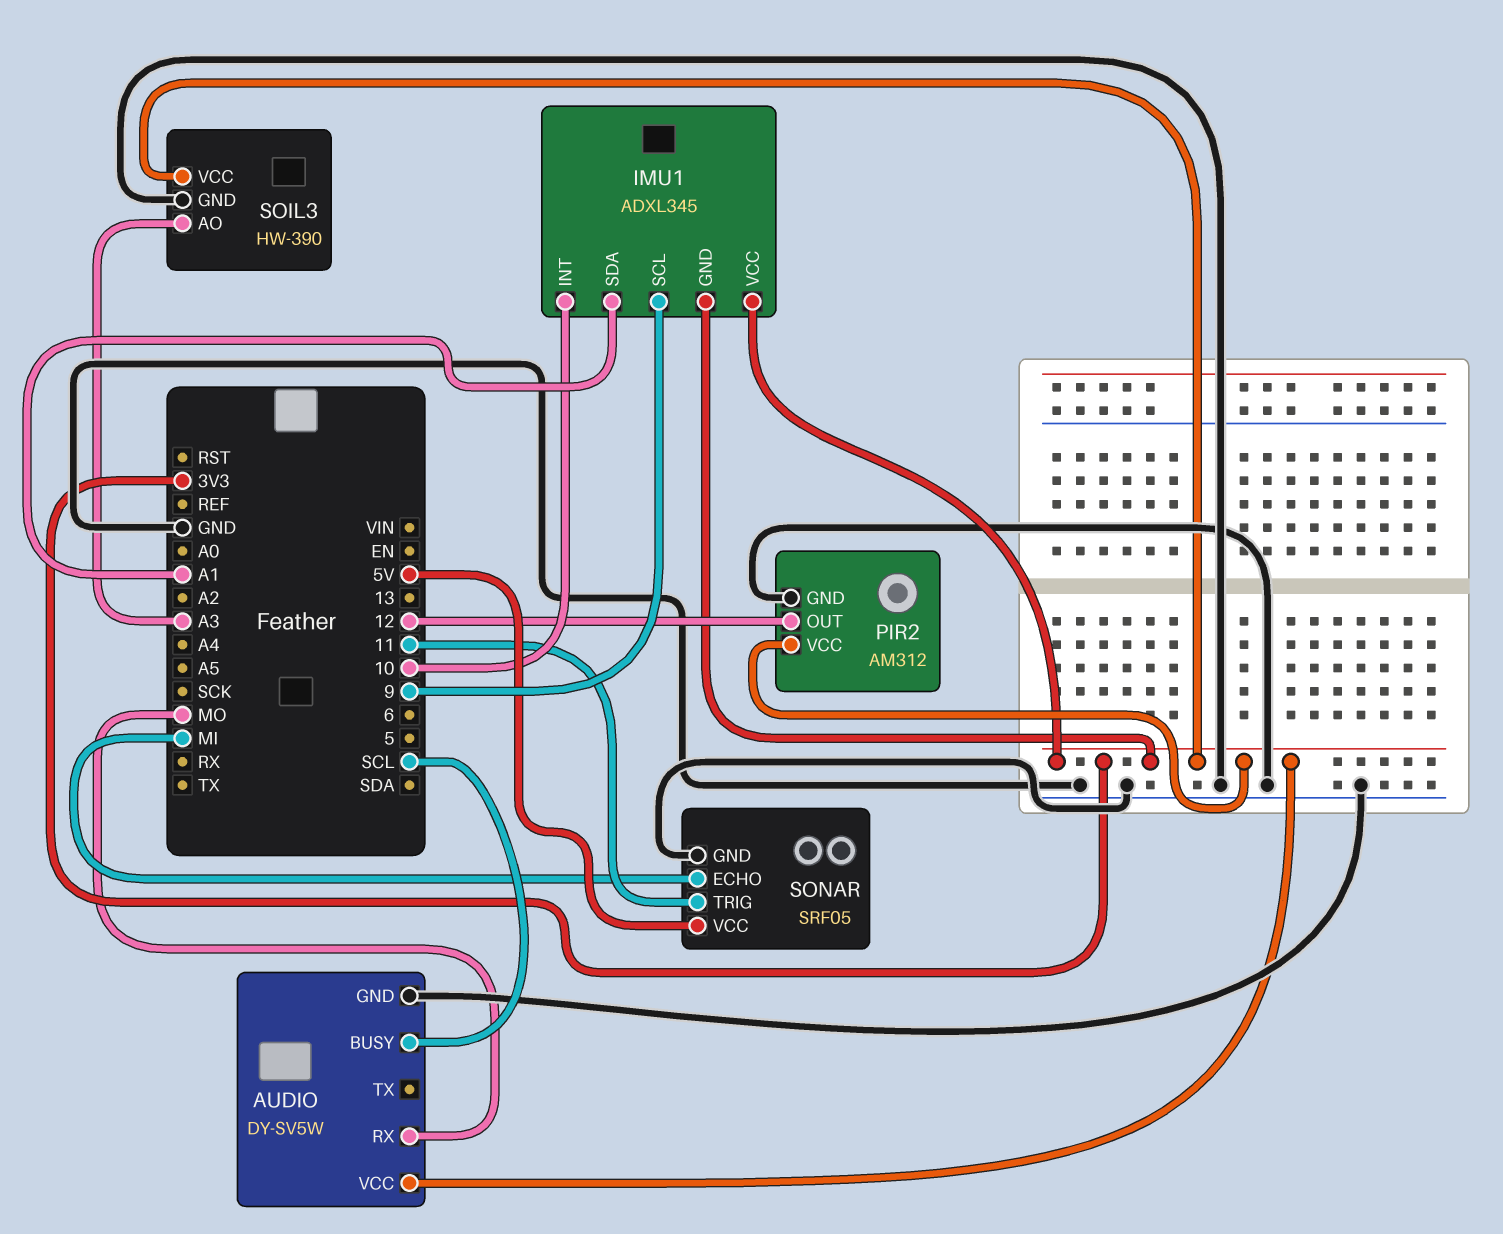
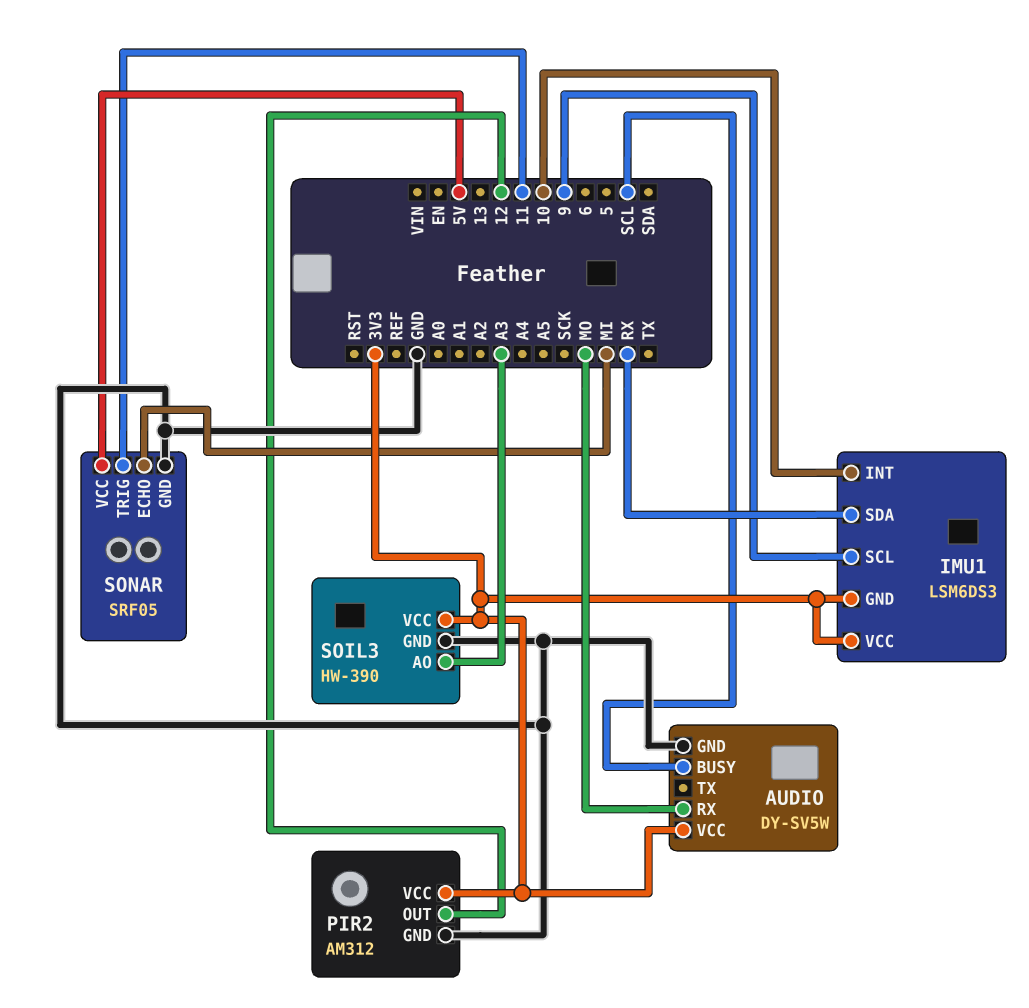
IMU1: ADXL345 -> LSM6DS3
IMU1 pin SDA: A1 -> RX

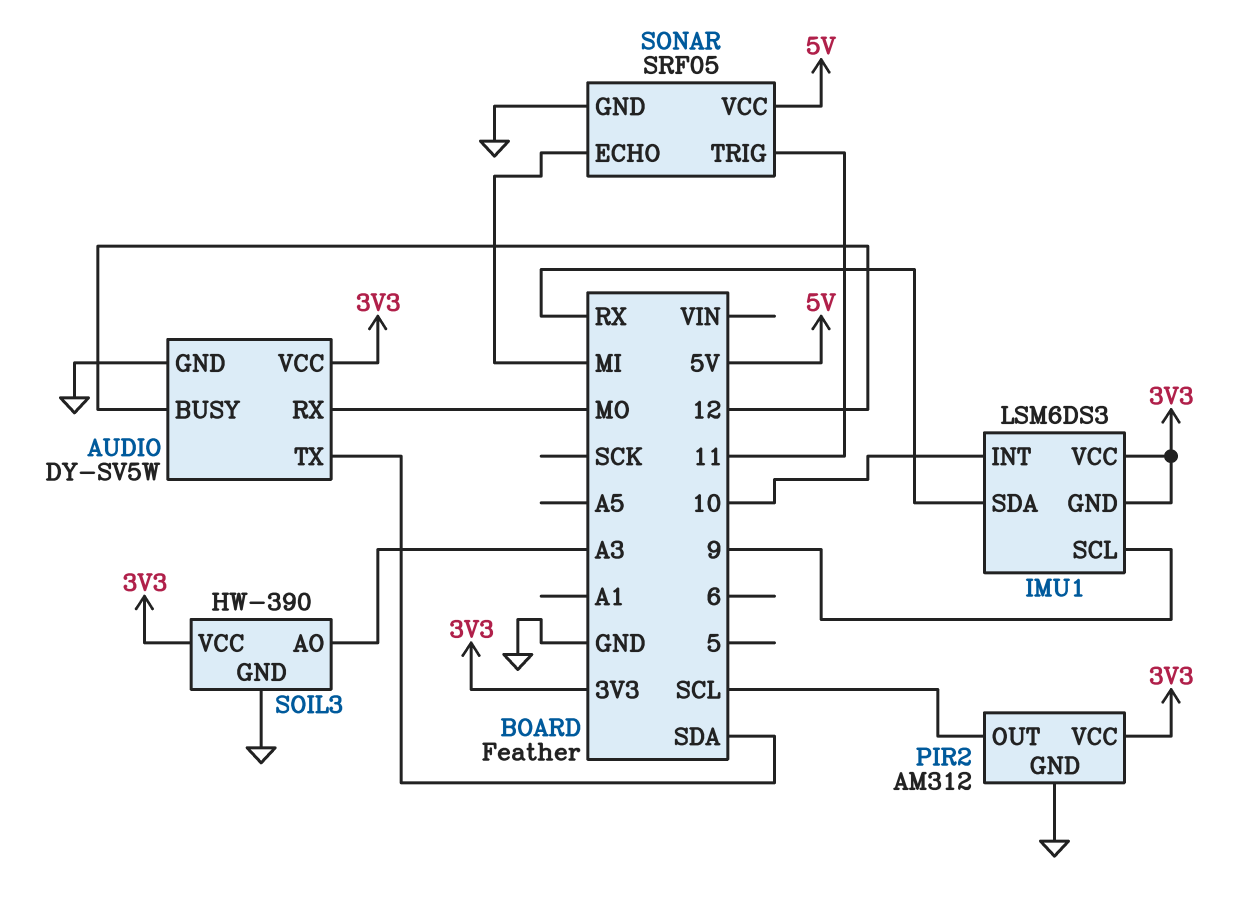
AUDIO pin BUSY: SCL -> 12
AUDIO pin TX: none -> SDA
PIR2 pin OUT: 12 -> SCL

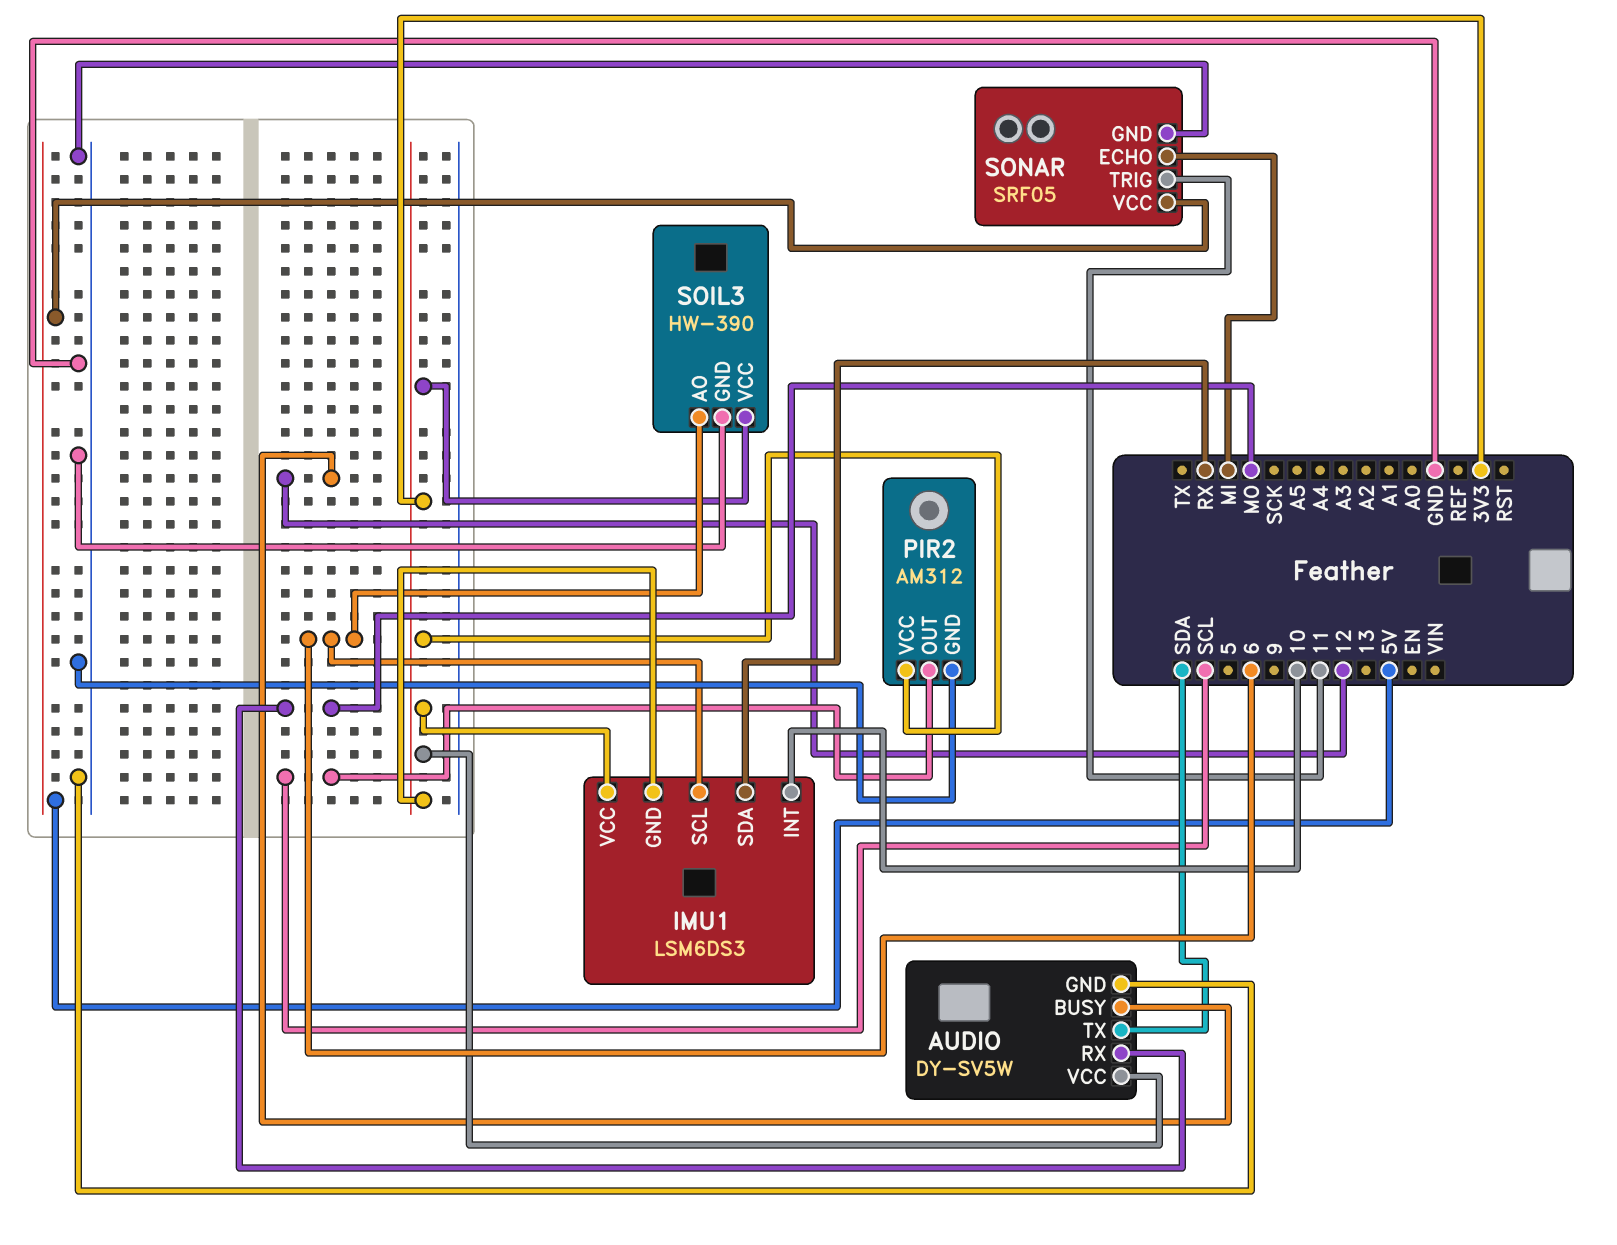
IMU1 pin SCL: 9 -> 6
SOIL3 pin AO: A3 -> 6

